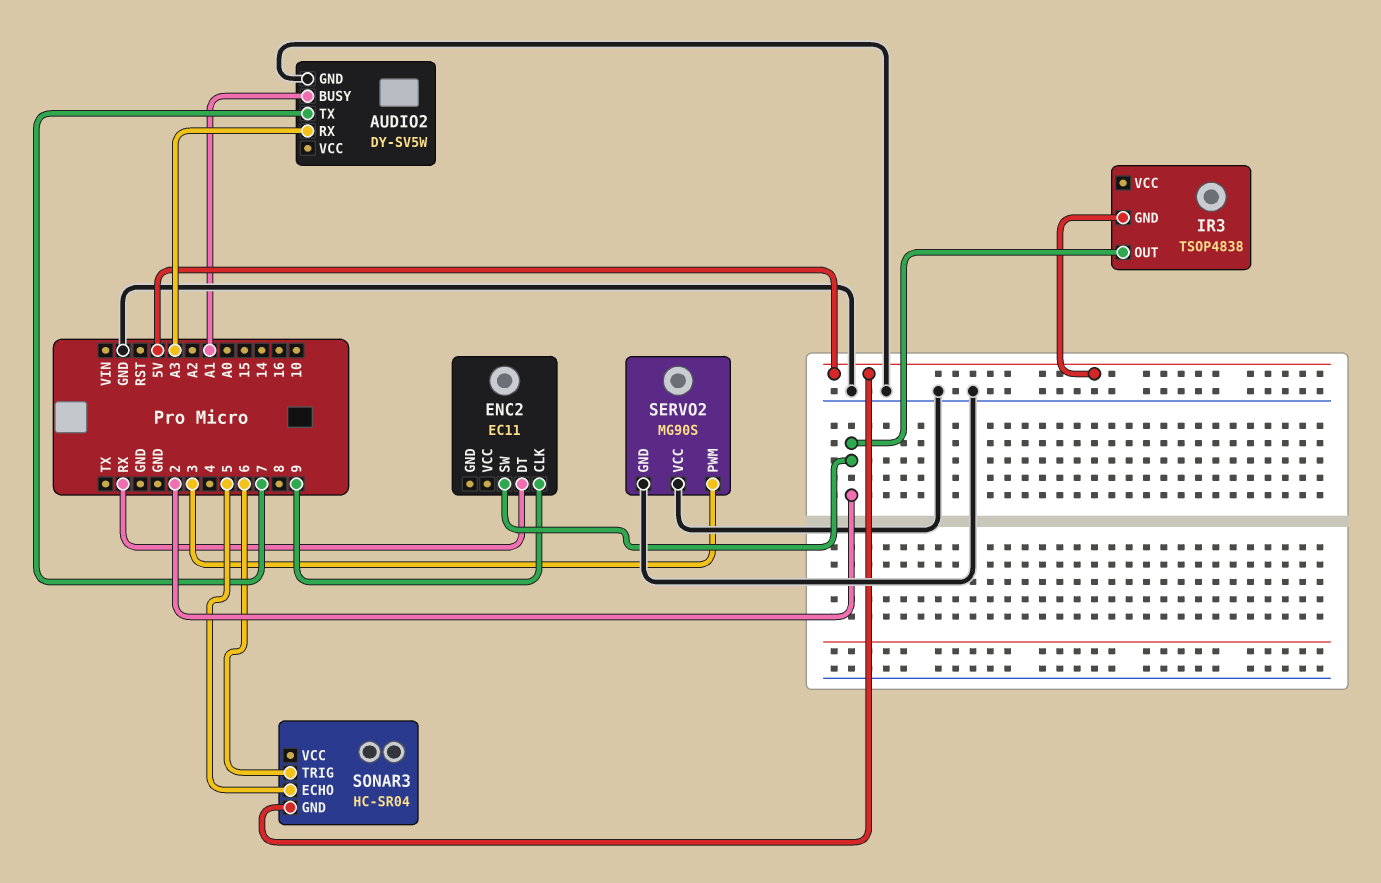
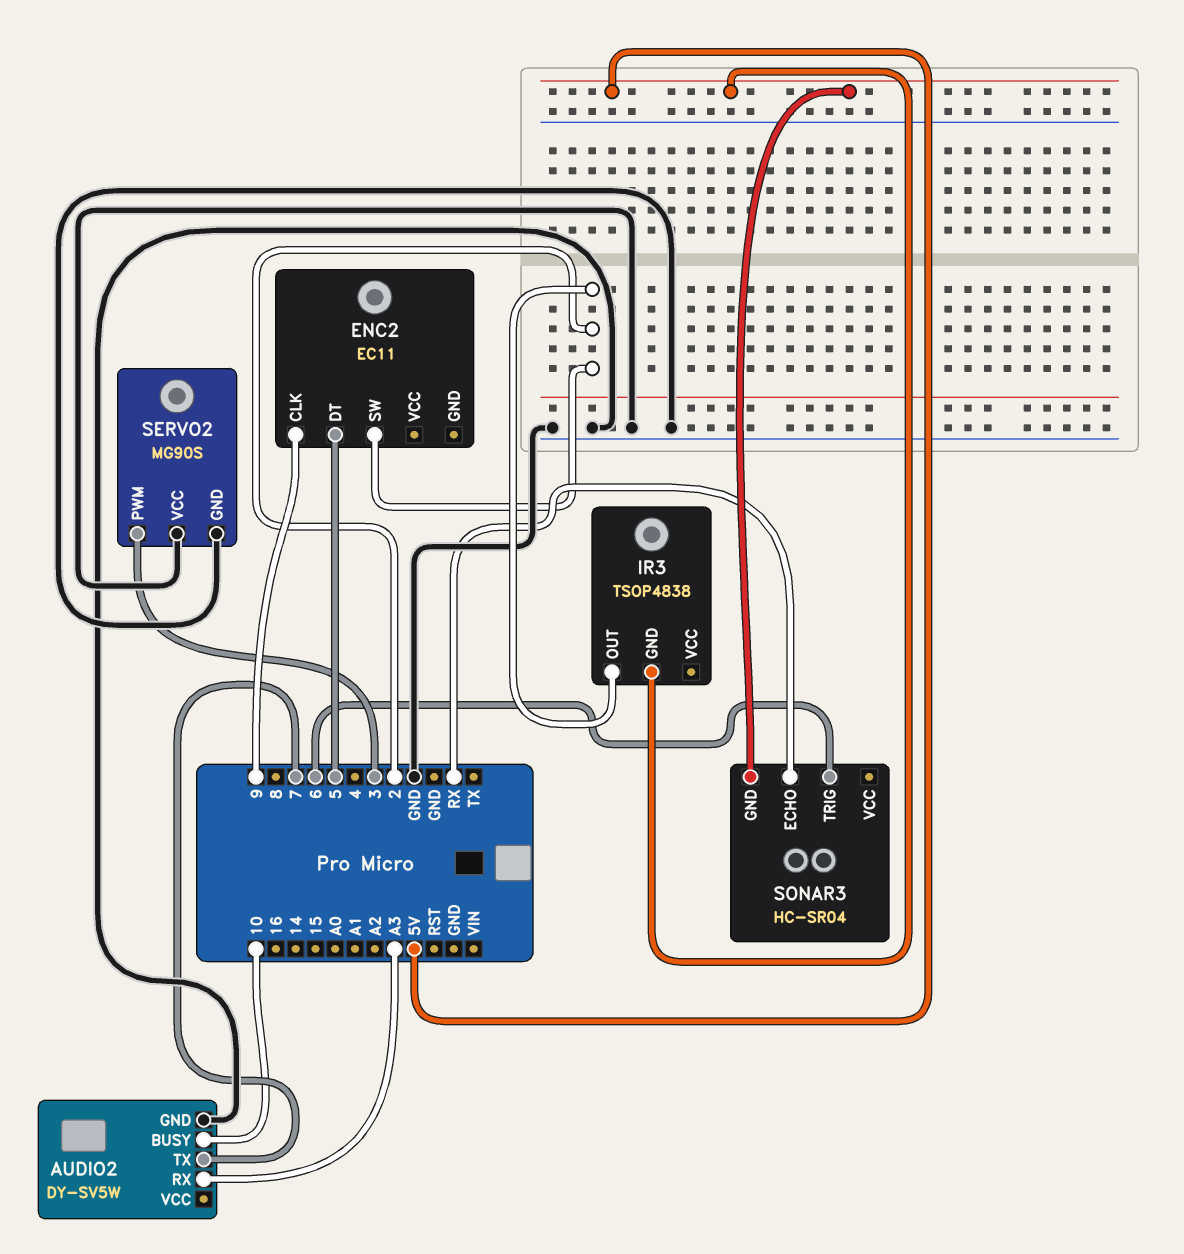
AUDIO2 pin BUSY: A1 -> 10
ENC2 pin DT: RX -> 5
SONAR3 pin ECHO: 5 -> RX

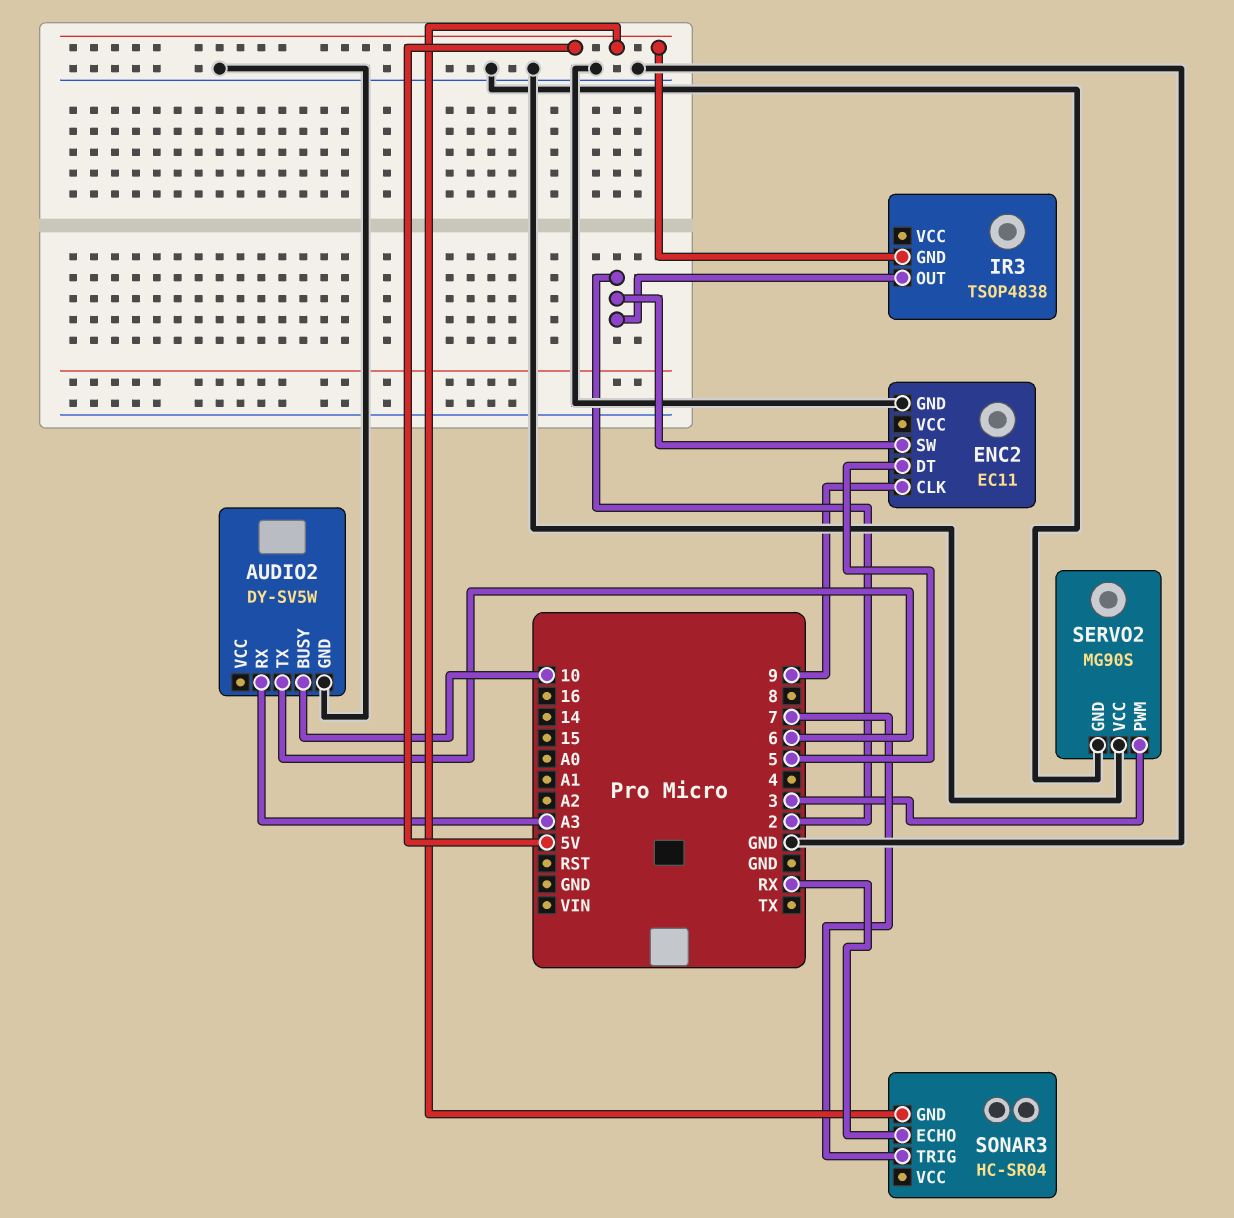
AUDIO2 pin TX: 7 -> 6
ENC2 pin GND: none -> GND
SONAR3 pin TRIG: 6 -> 7

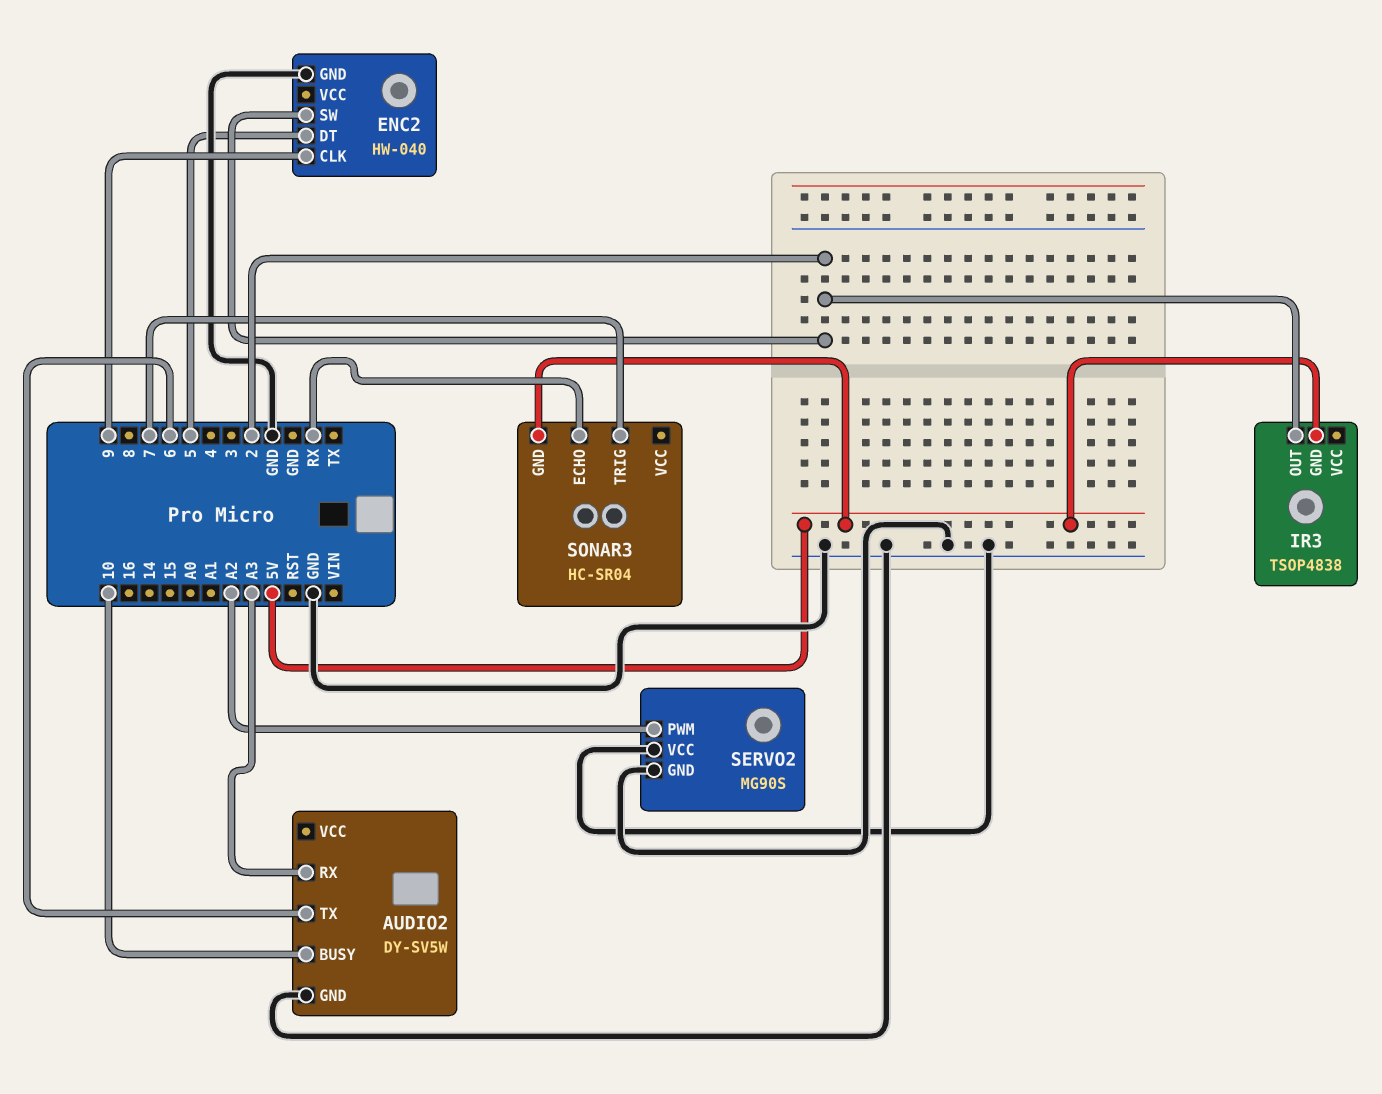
ENC2: EC11 -> HW-040
SERVO2 pin PWM: 3 -> A2

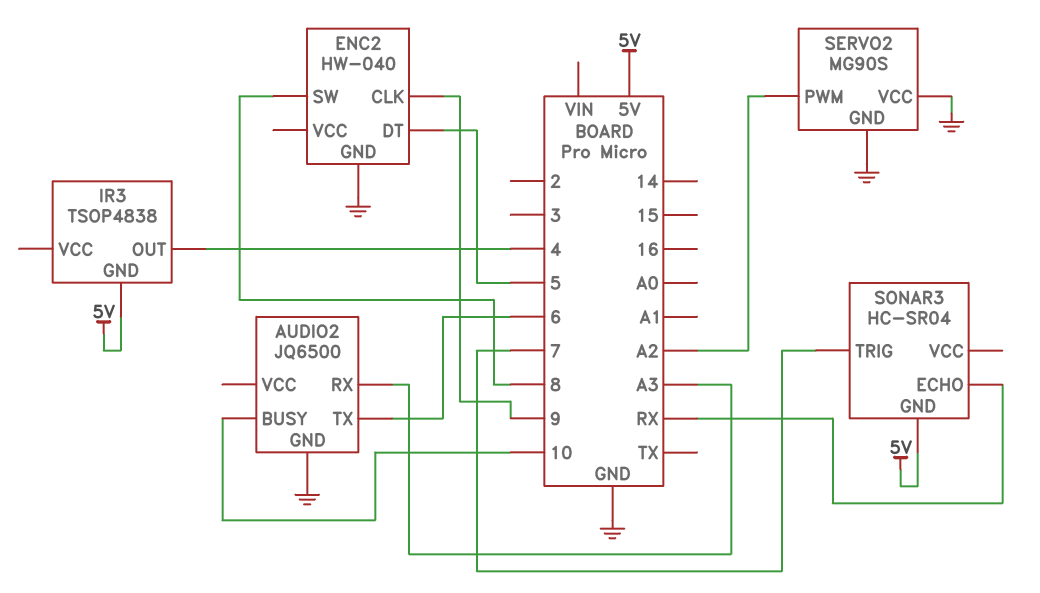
AUDIO2: DY-SV5W -> JQ6500
ENC2 pin SW: 2 -> 8
IR3 pin OUT: 2 -> 4

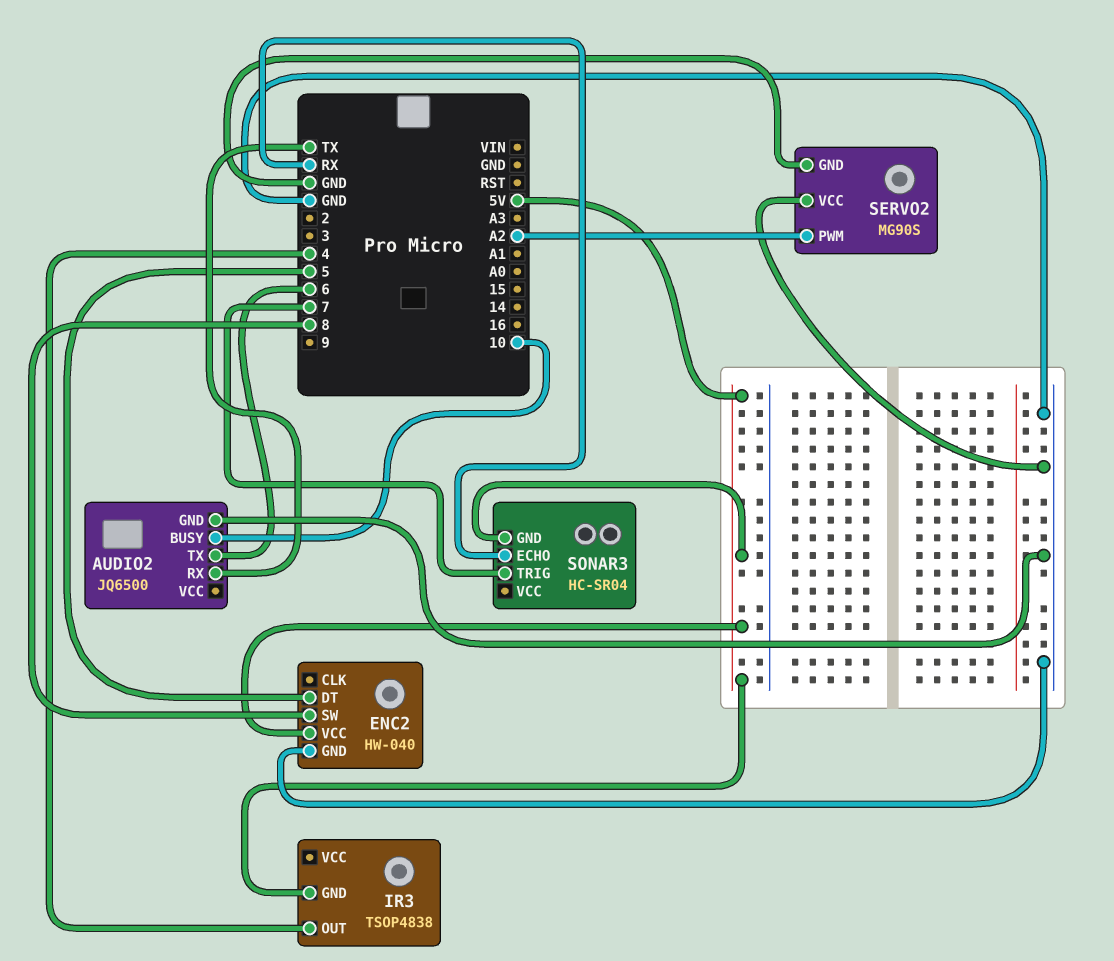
AUDIO2 pin RX: A3 -> TX
ENC2 pin CLK: 9 -> none
ENC2 pin VCC: none -> 5V

